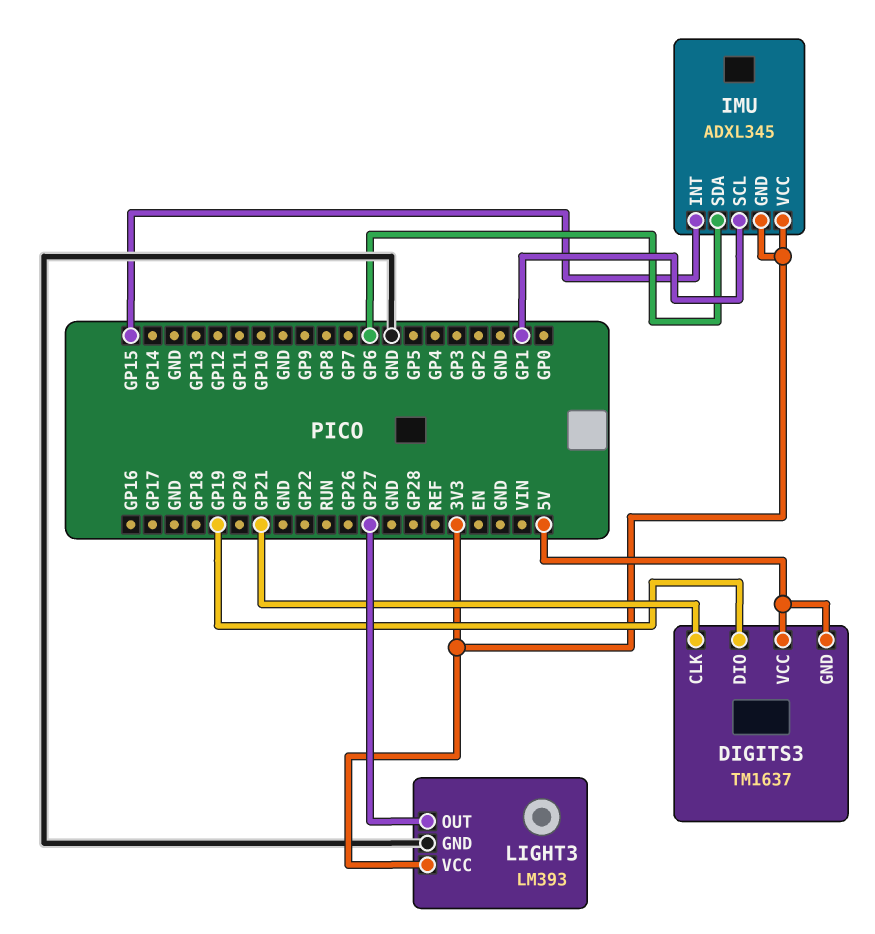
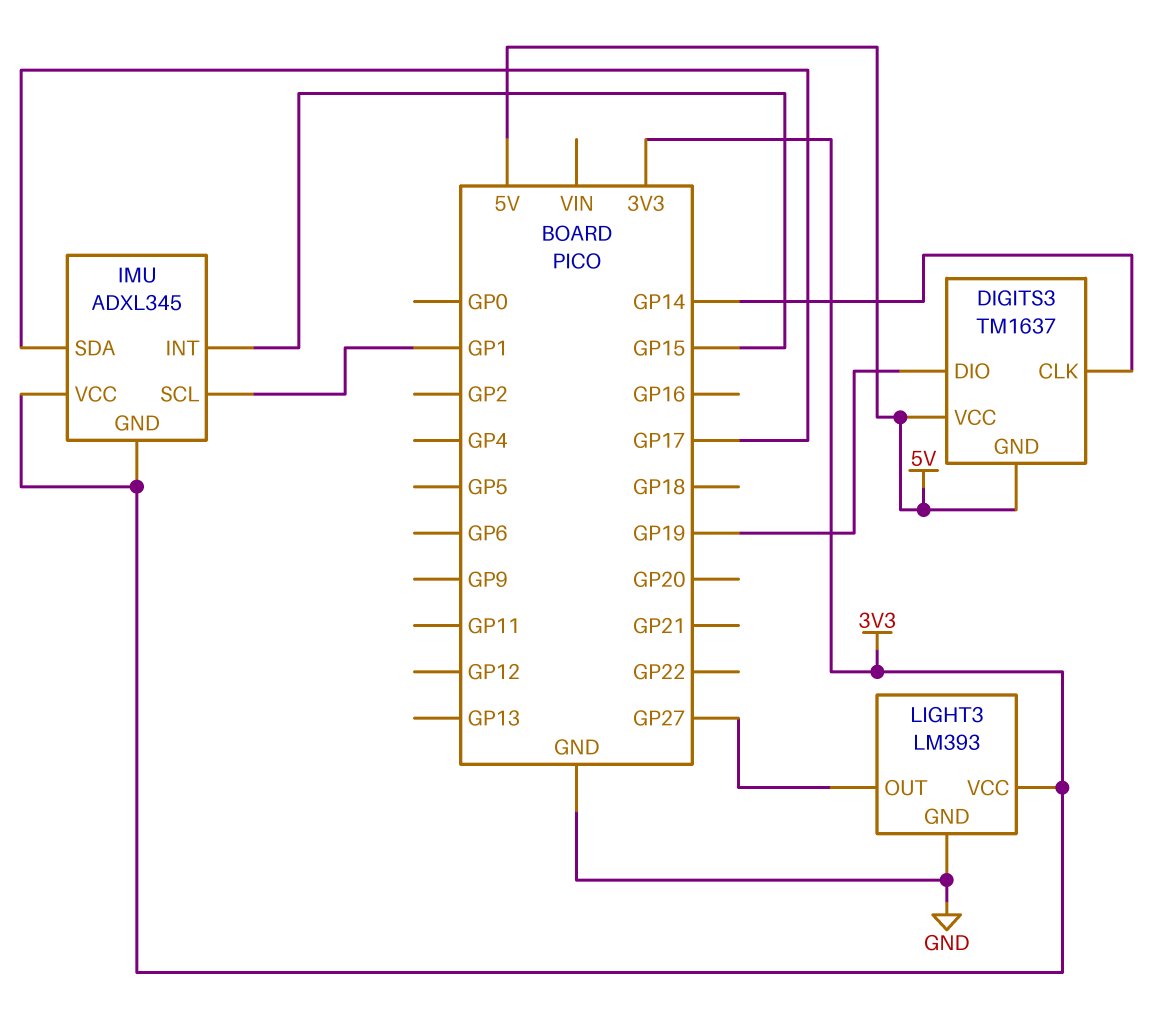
DIGITS3 pin CLK: GP21 -> GP14
IMU pin SDA: GP6 -> GP17

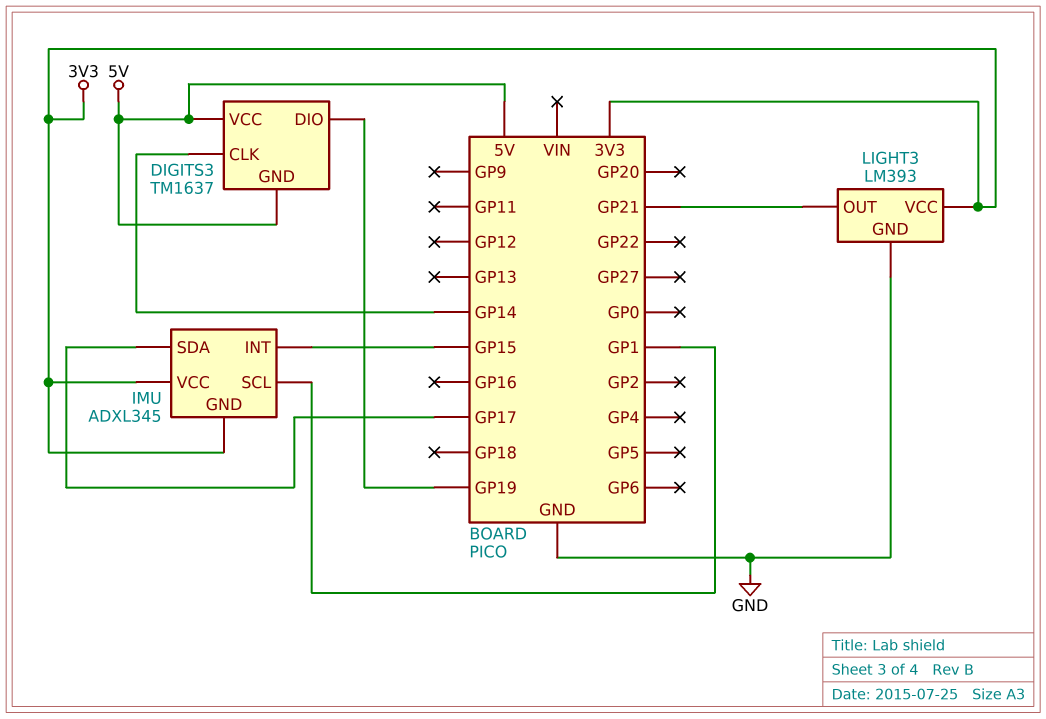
LIGHT3 pin OUT: GP27 -> GP21

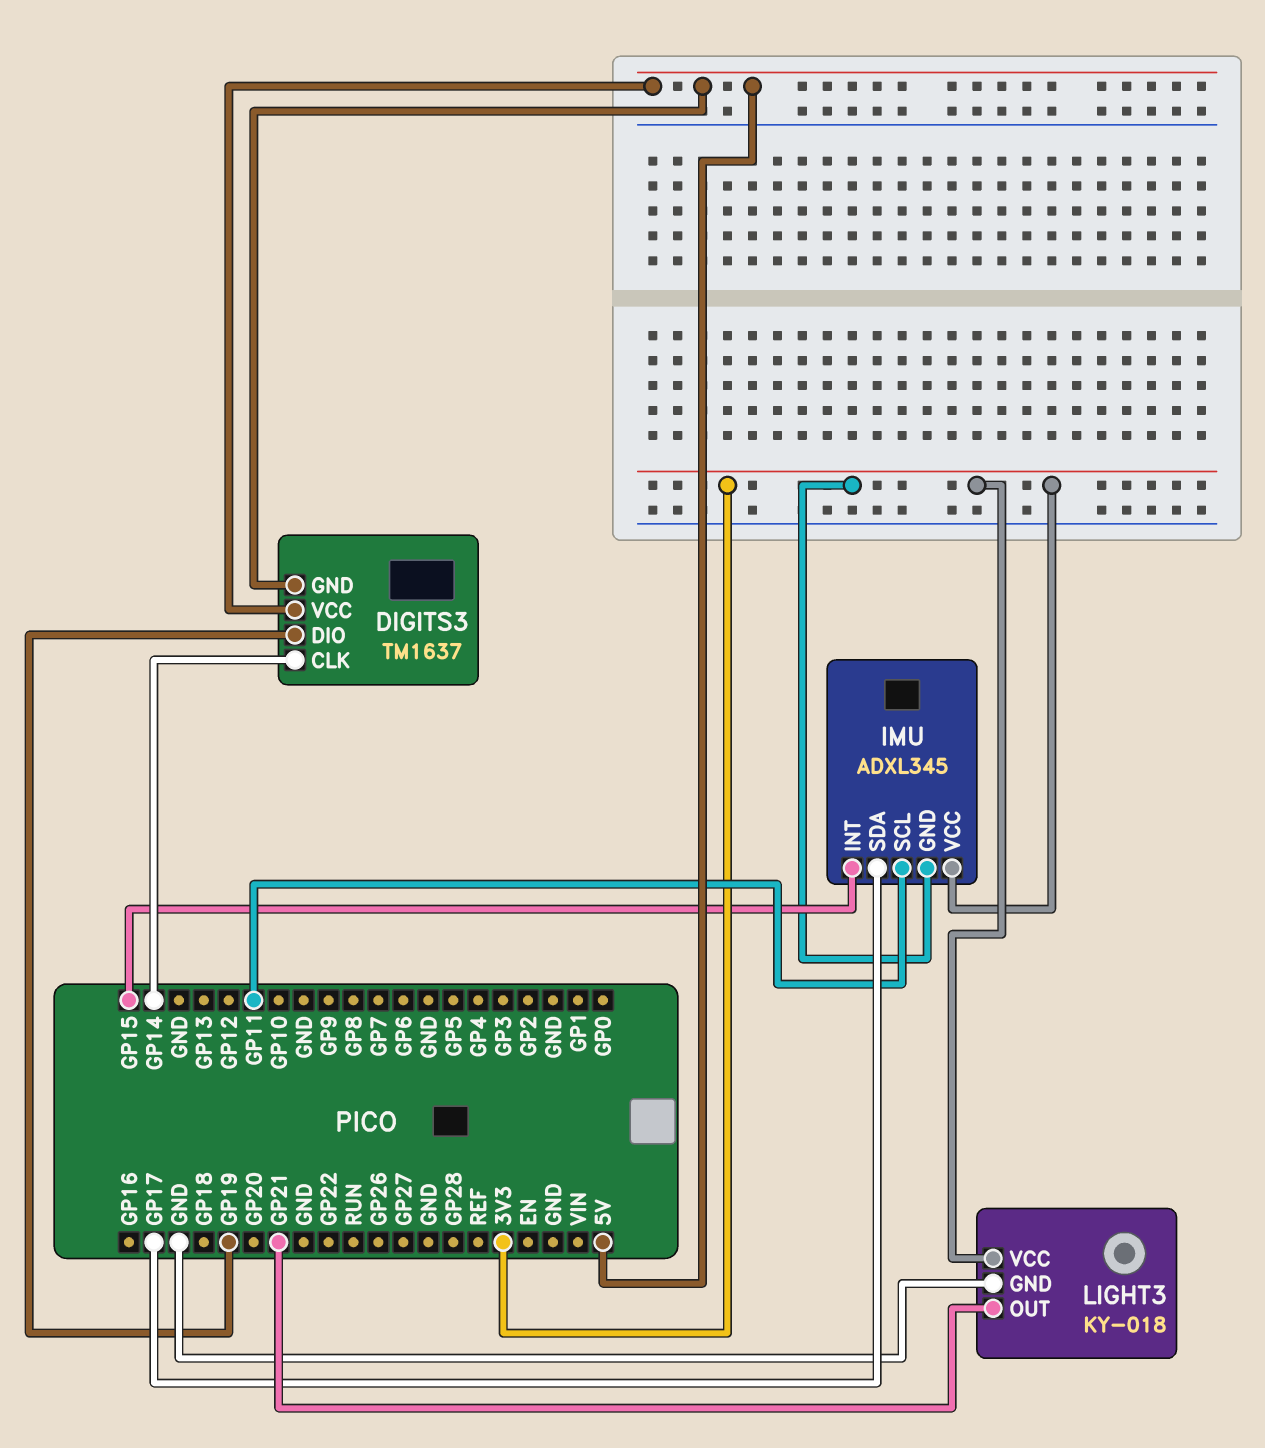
IMU pin SCL: GP1 -> GP11
LIGHT3: LM393 -> KY-018

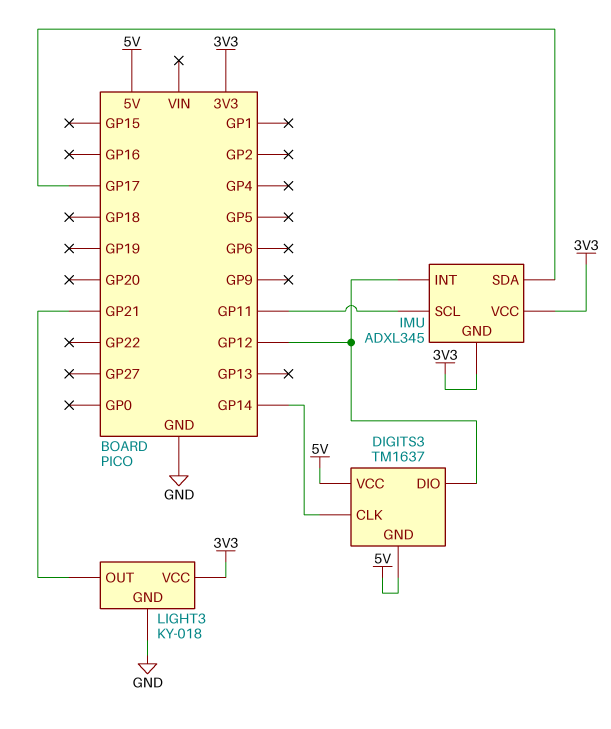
DIGITS3 pin DIO: GP19 -> GP12
IMU pin INT: GP15 -> GP12

